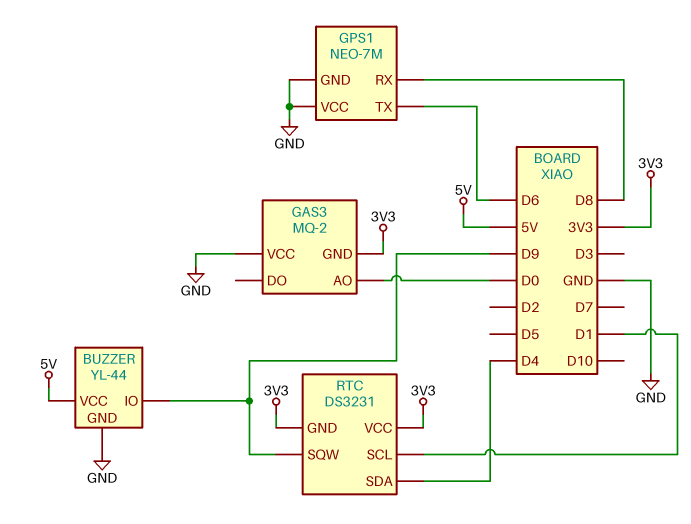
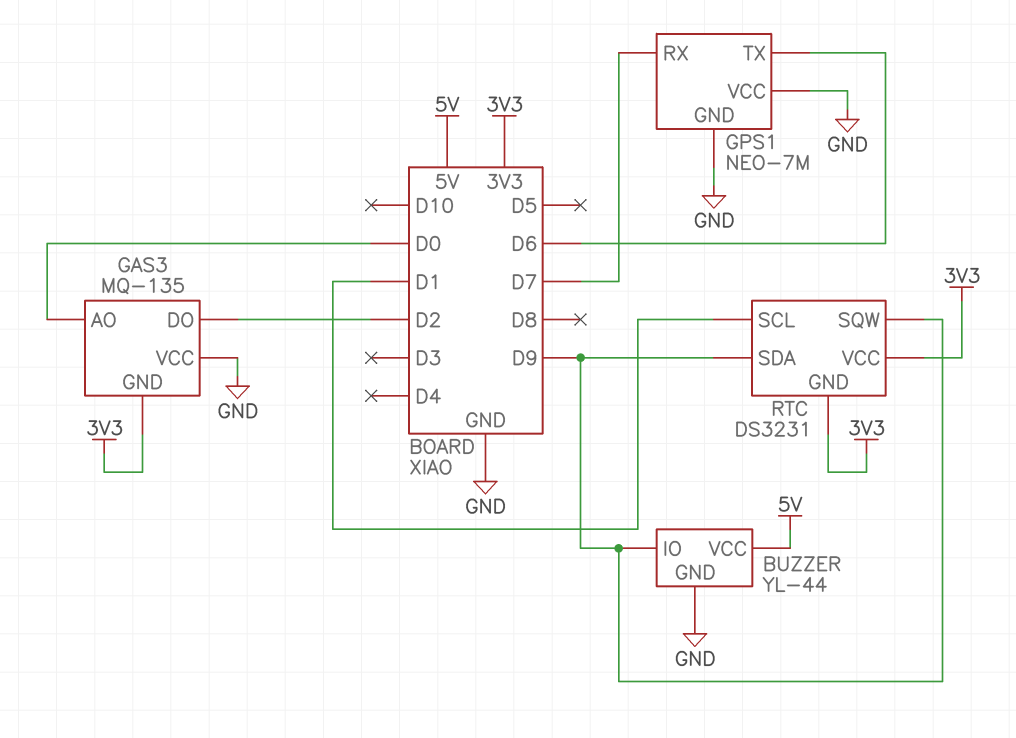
GAS3: MQ-2 -> MQ-135
GAS3 pin DO: none -> D2
GPS1 pin RX: D8 -> D7
RTC pin SDA: D4 -> D9

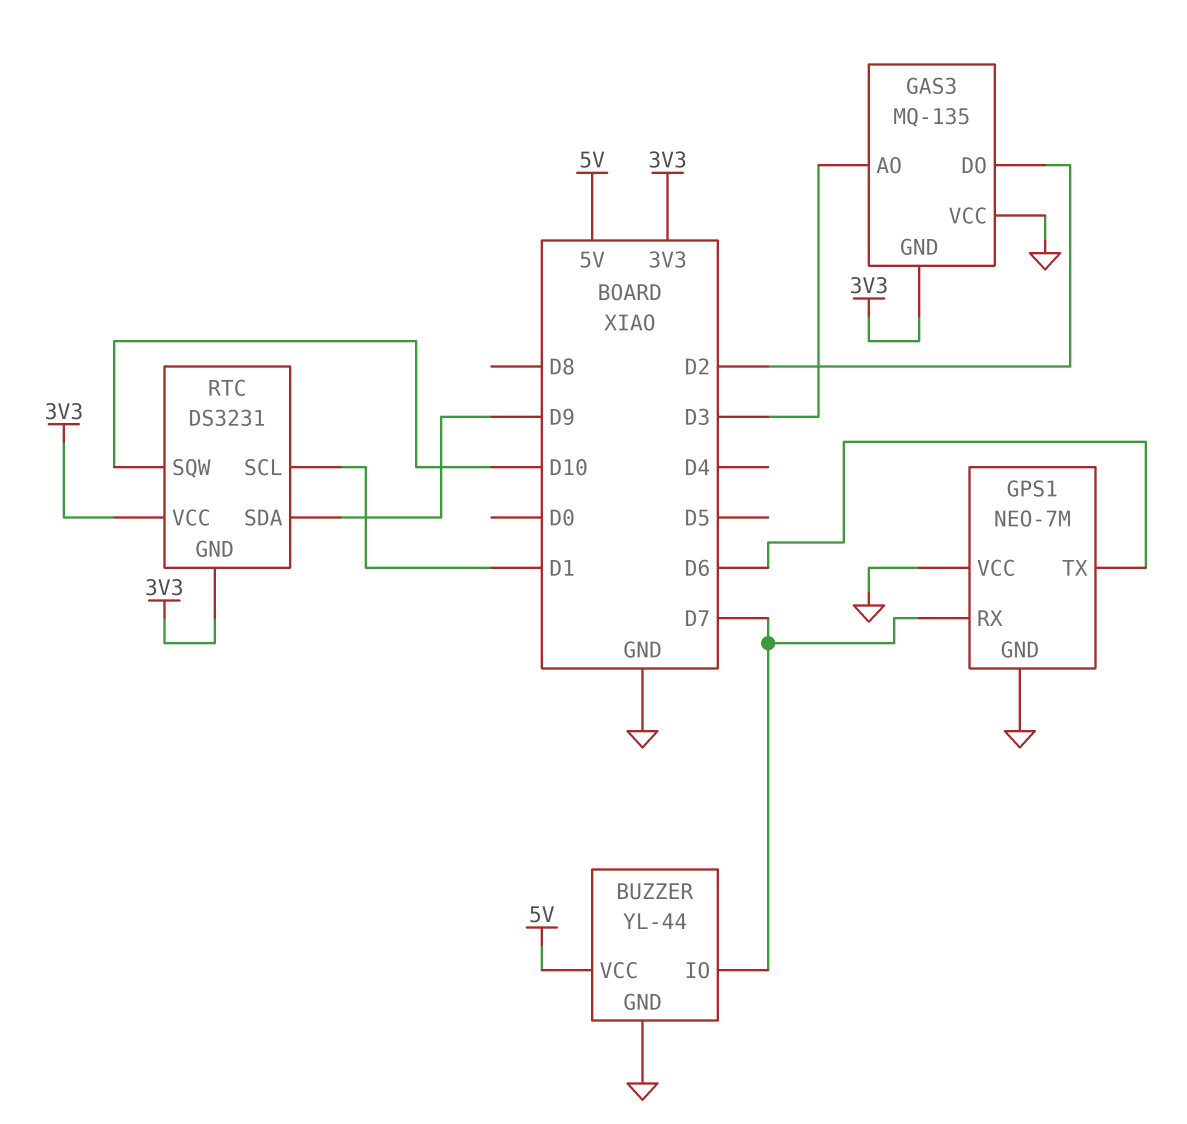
BUZZER pin IO: D9 -> D7
GAS3 pin AO: D0 -> D3
RTC pin SQW: D9 -> D10

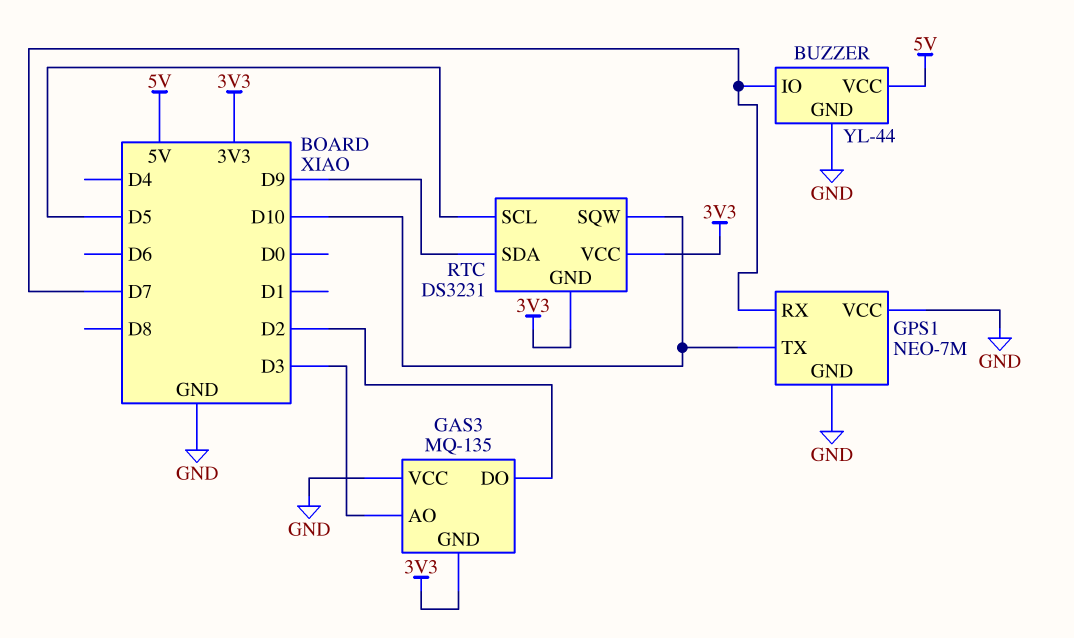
GPS1 pin TX: D6 -> D10
RTC pin SCL: D1 -> D5

